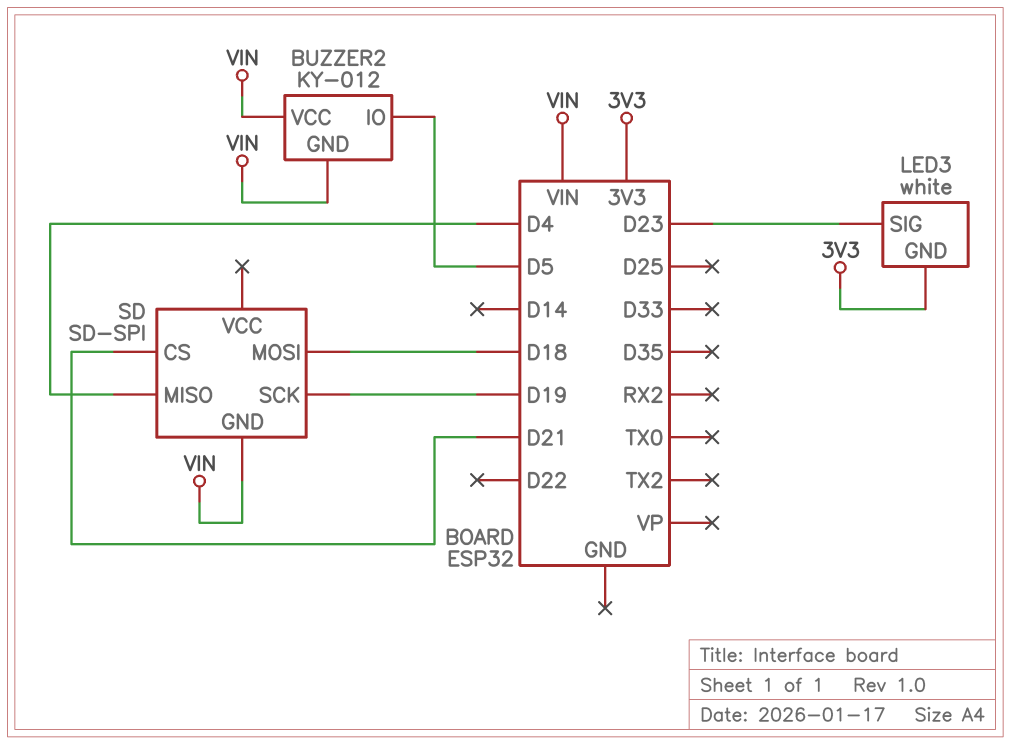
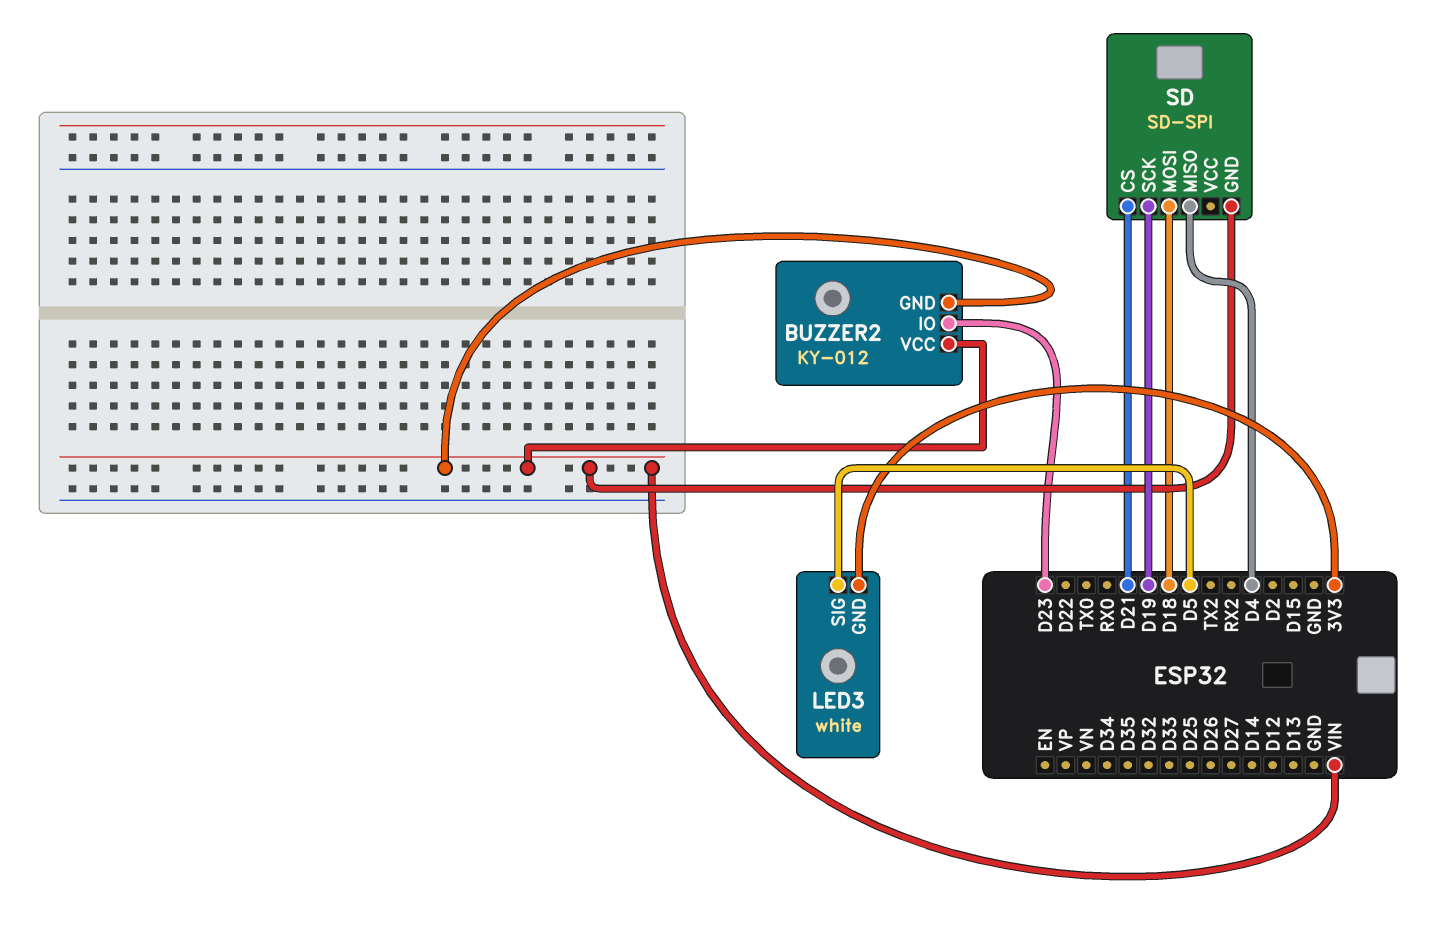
BUZZER2 pin IO: D5 -> D23
LED3 pin SIG: D23 -> D5

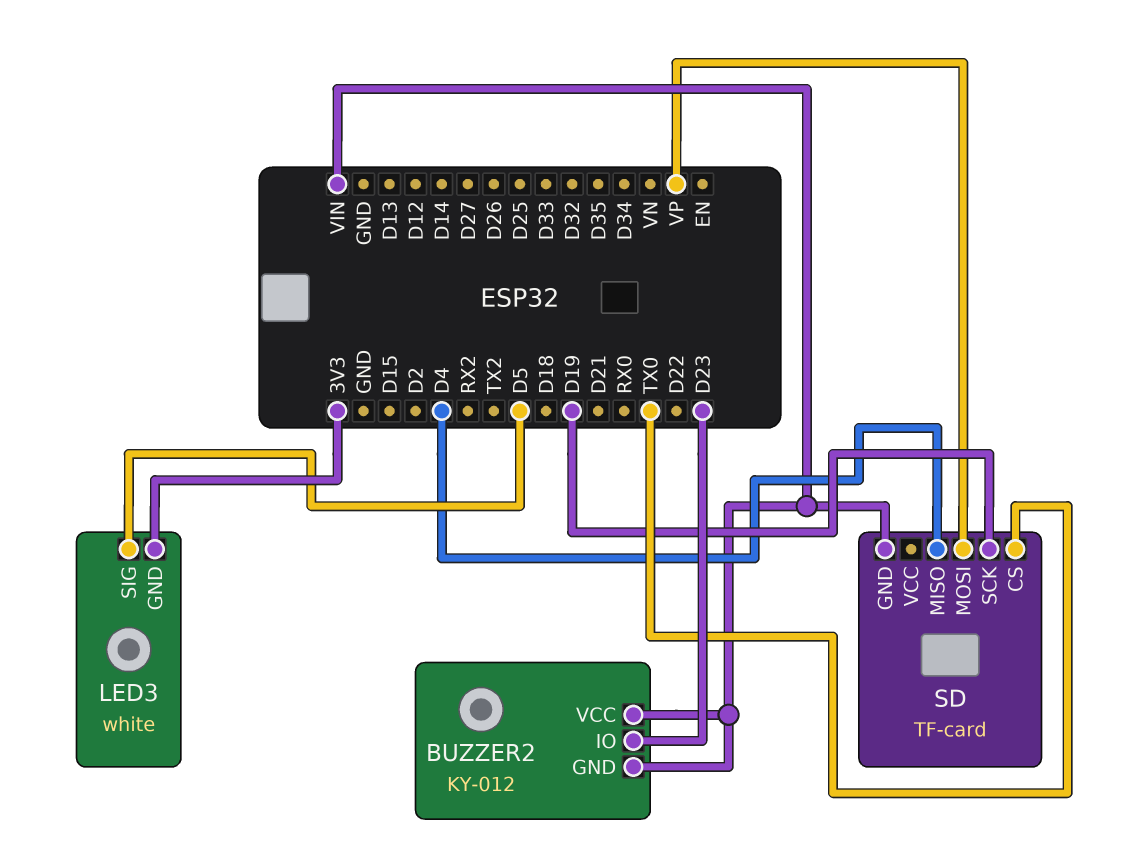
SD: SD-SPI -> TF-card
SD pin CS: D21 -> TX0
SD pin MOSI: D18 -> VP

